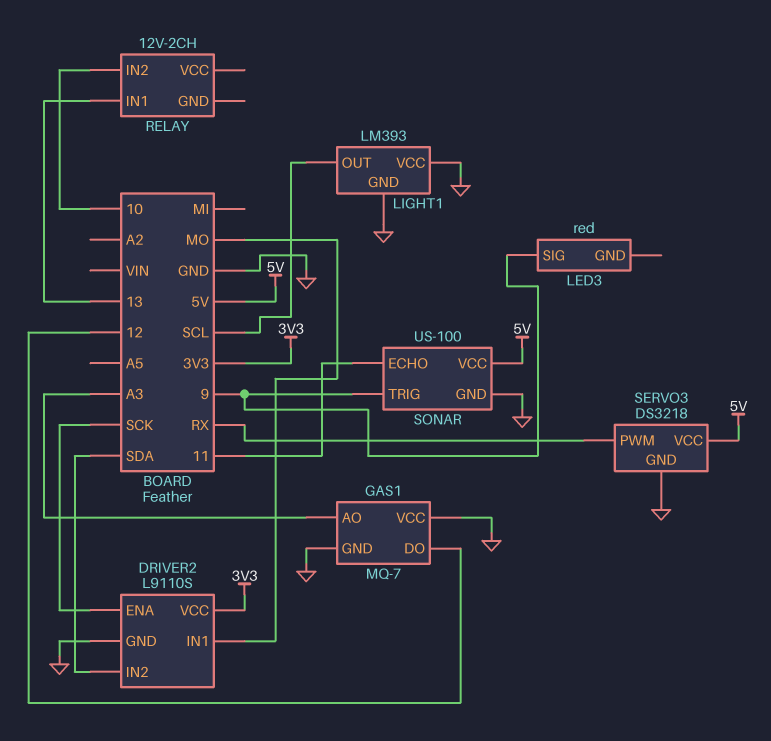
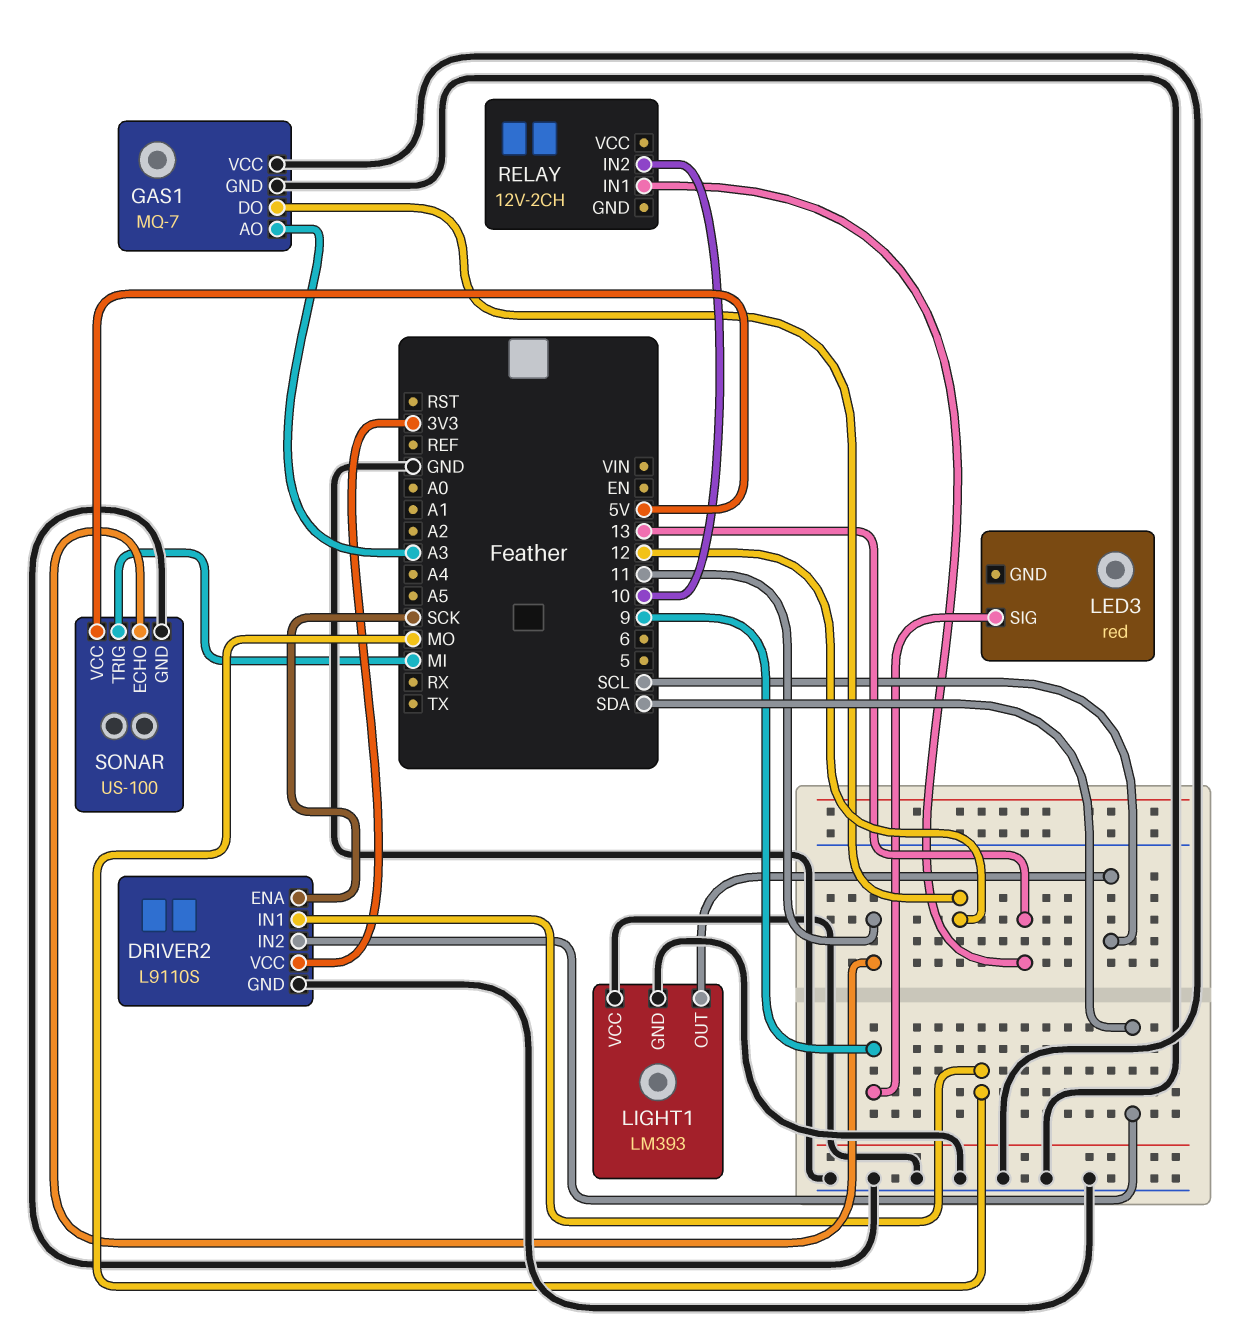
SERVO3: DS3218 -> none
SERVO3 pin GND: GND -> none
SERVO3 pin PWM: RX -> none
SERVO3 pin VCC: 5V -> none
SONAR pin TRIG: 9 -> MI

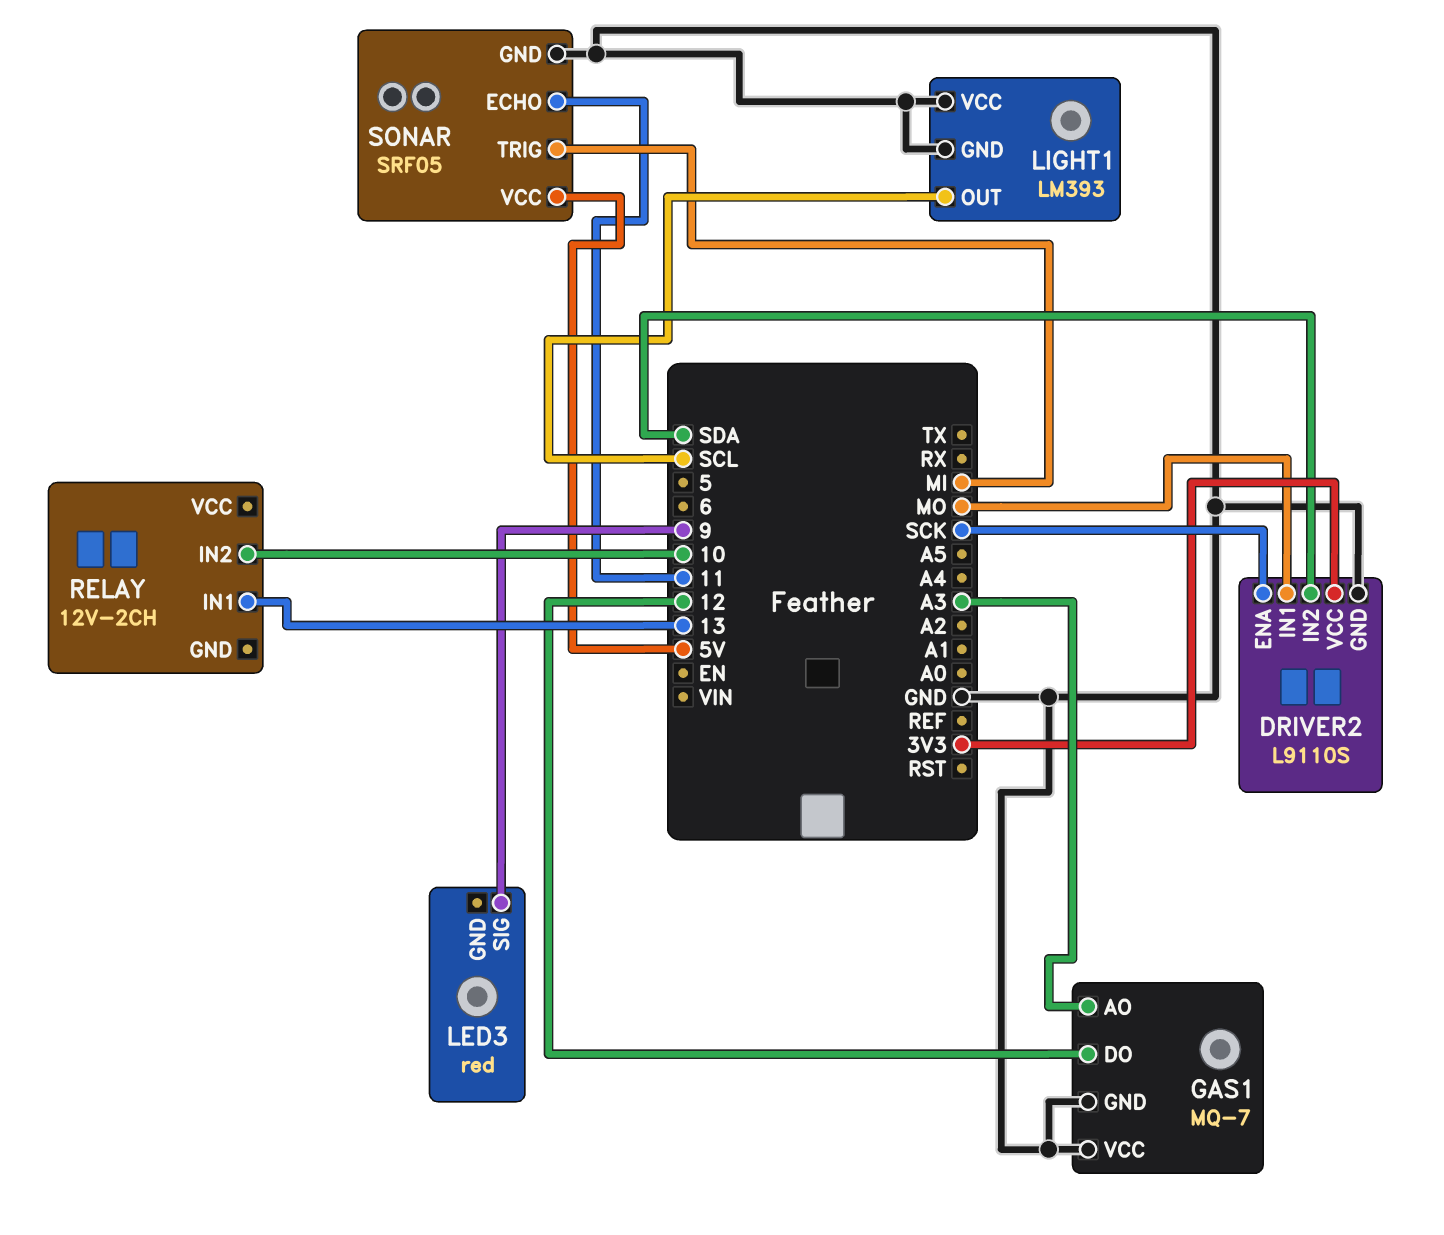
SONAR: US-100 -> SRF05

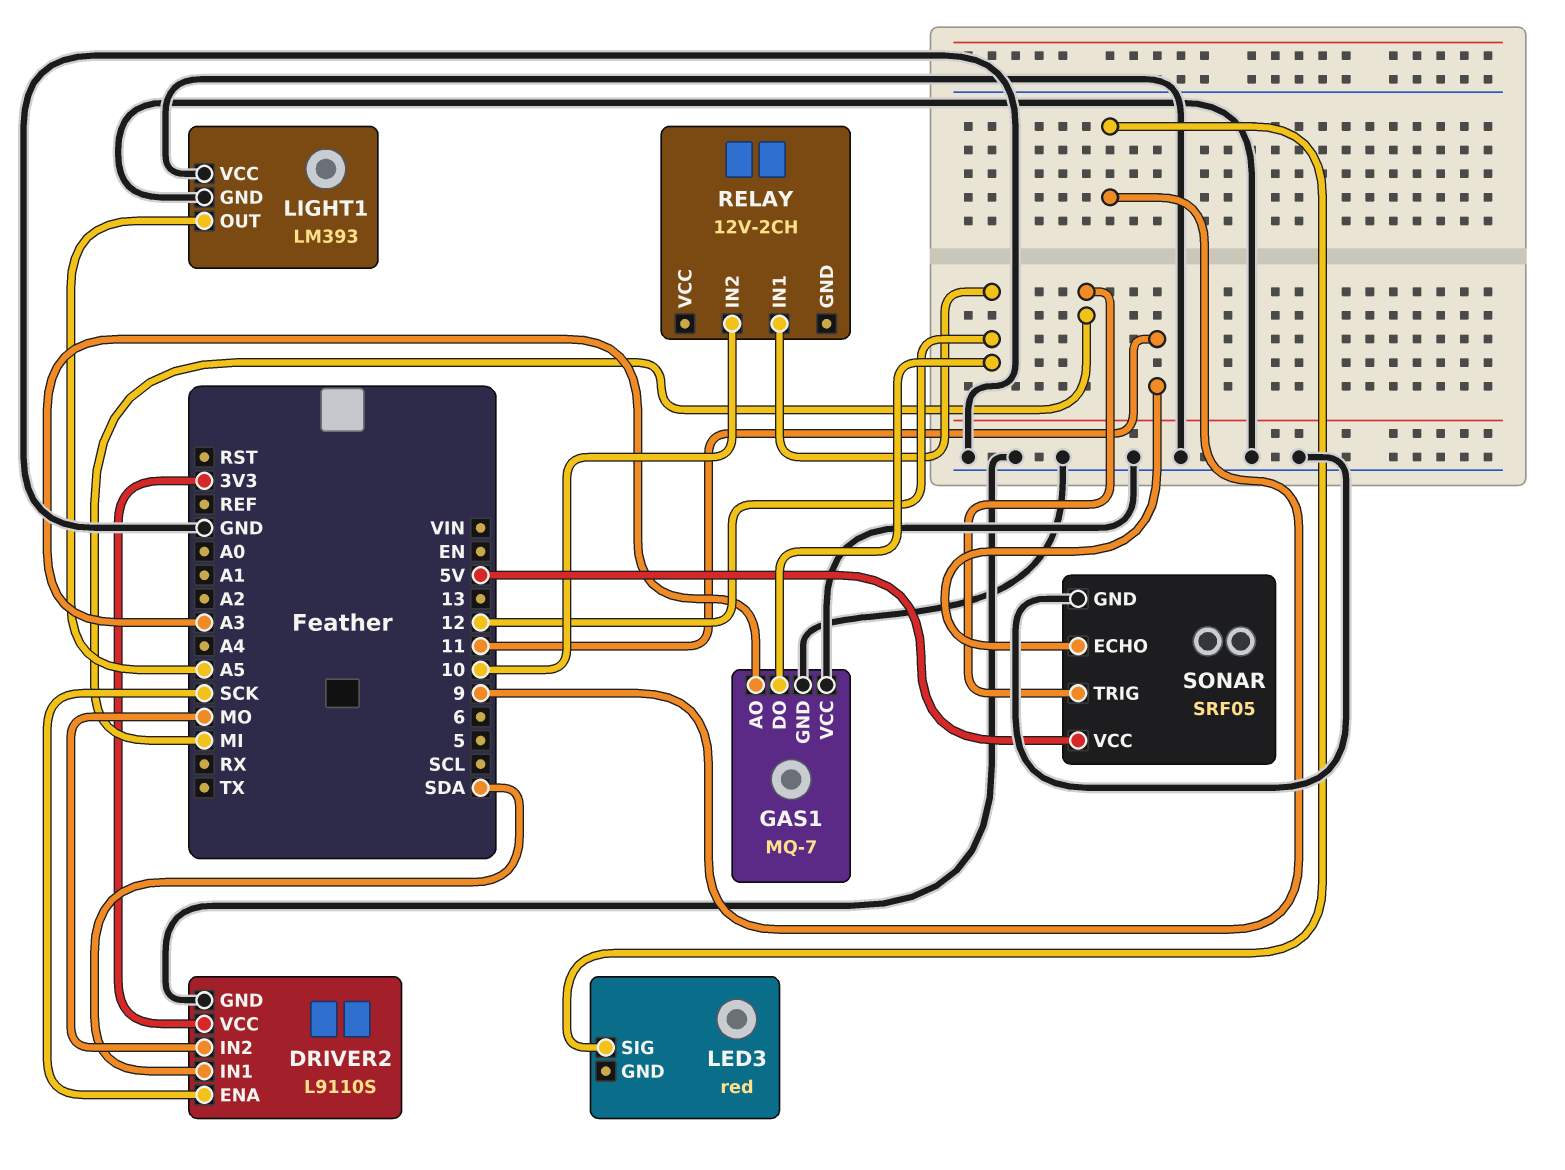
DRIVER2 pin IN1: MO -> SDA
DRIVER2 pin IN2: SDA -> MO
LIGHT1 pin OUT: SCL -> A5
RELAY pin IN1: 13 -> 12

